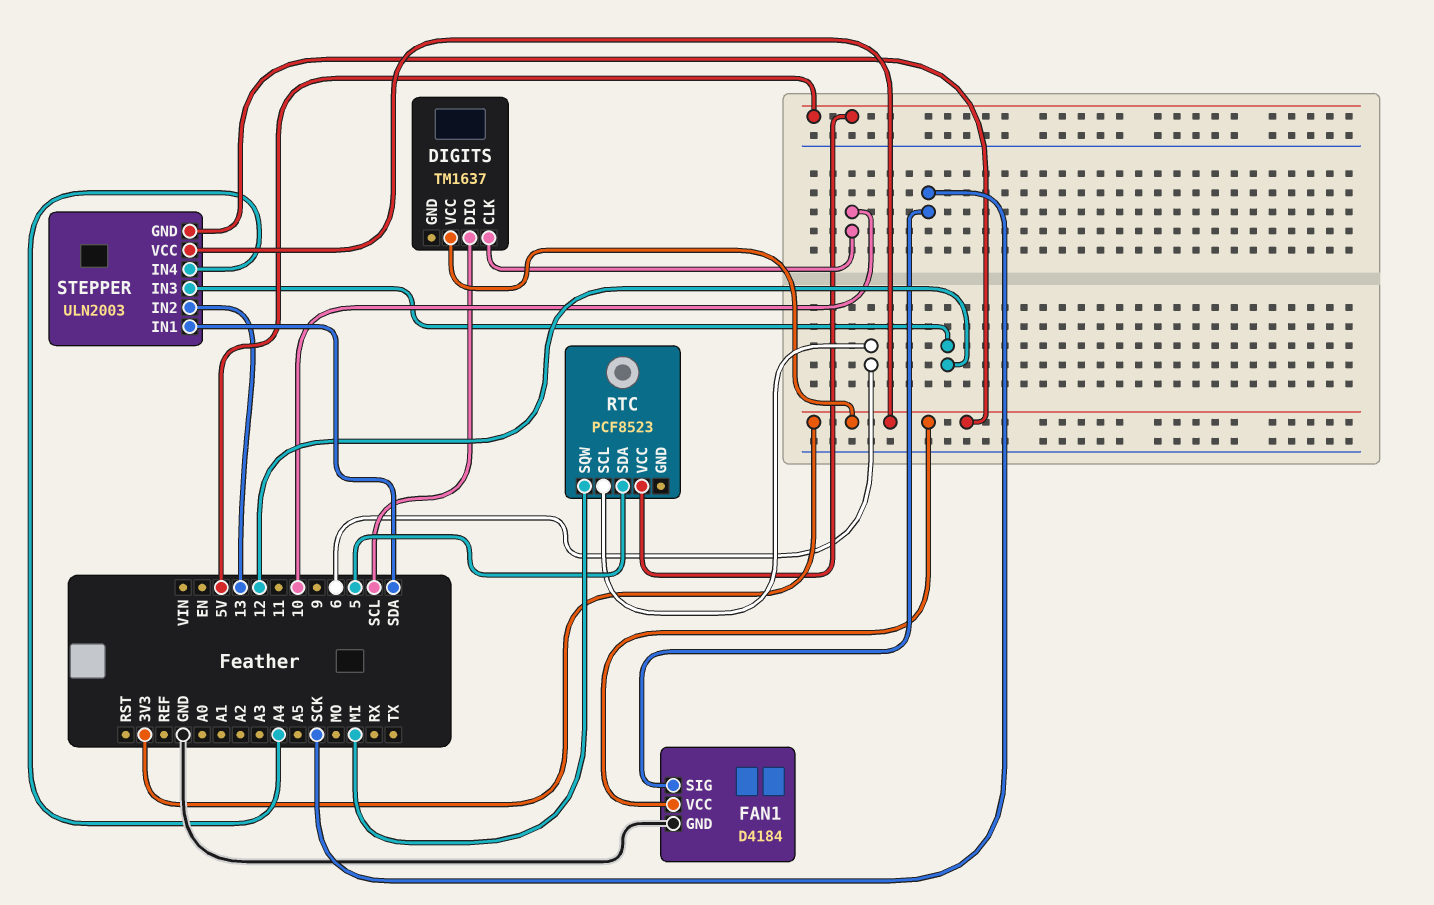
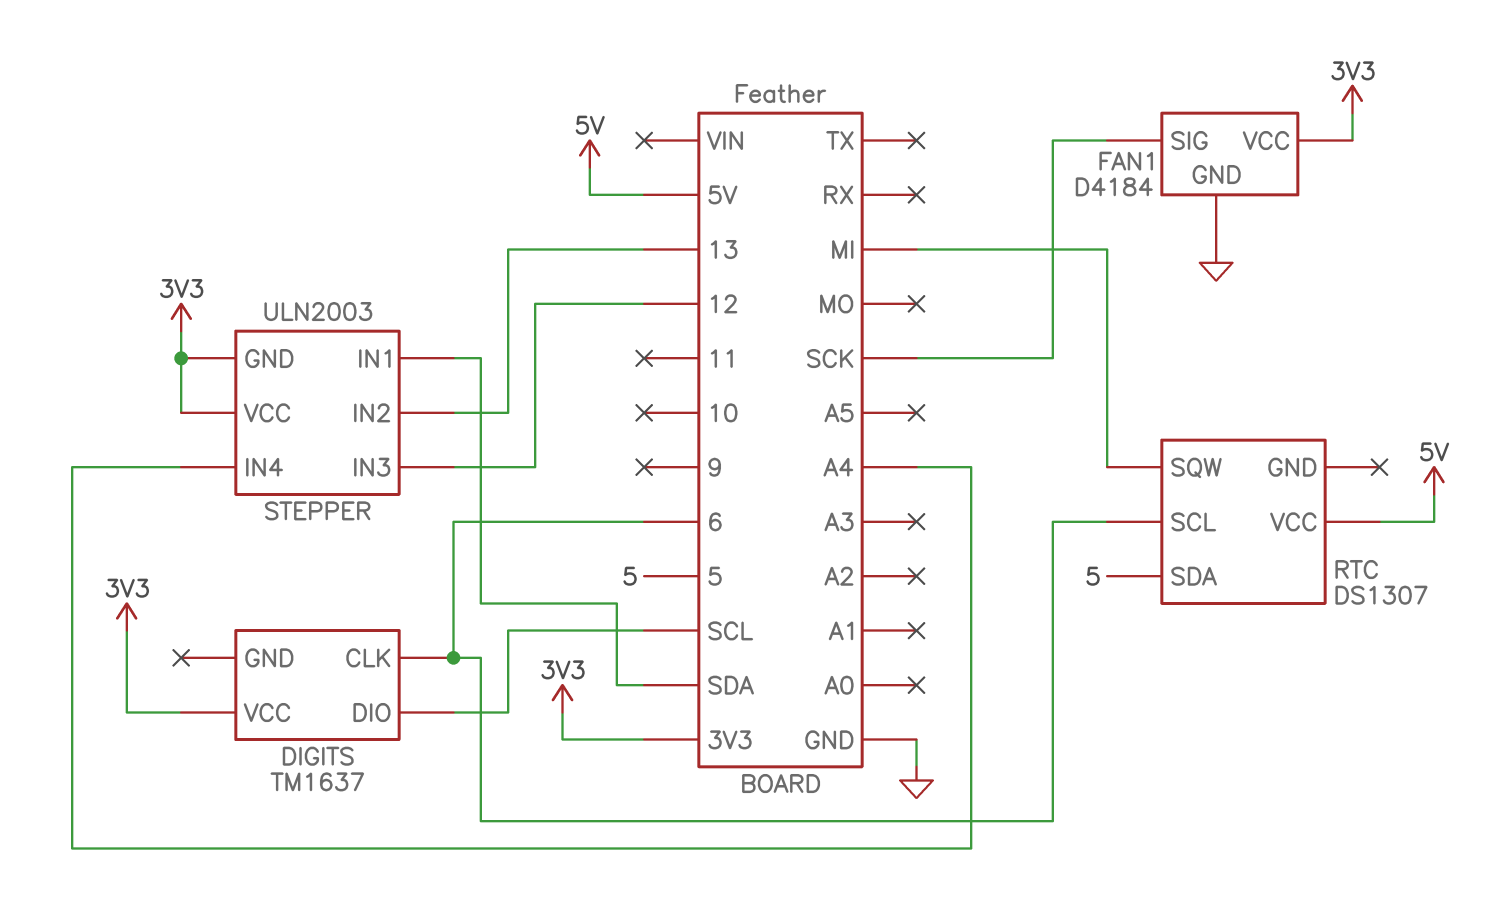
DIGITS pin CLK: 10 -> 6
RTC: PCF8523 -> DS1307

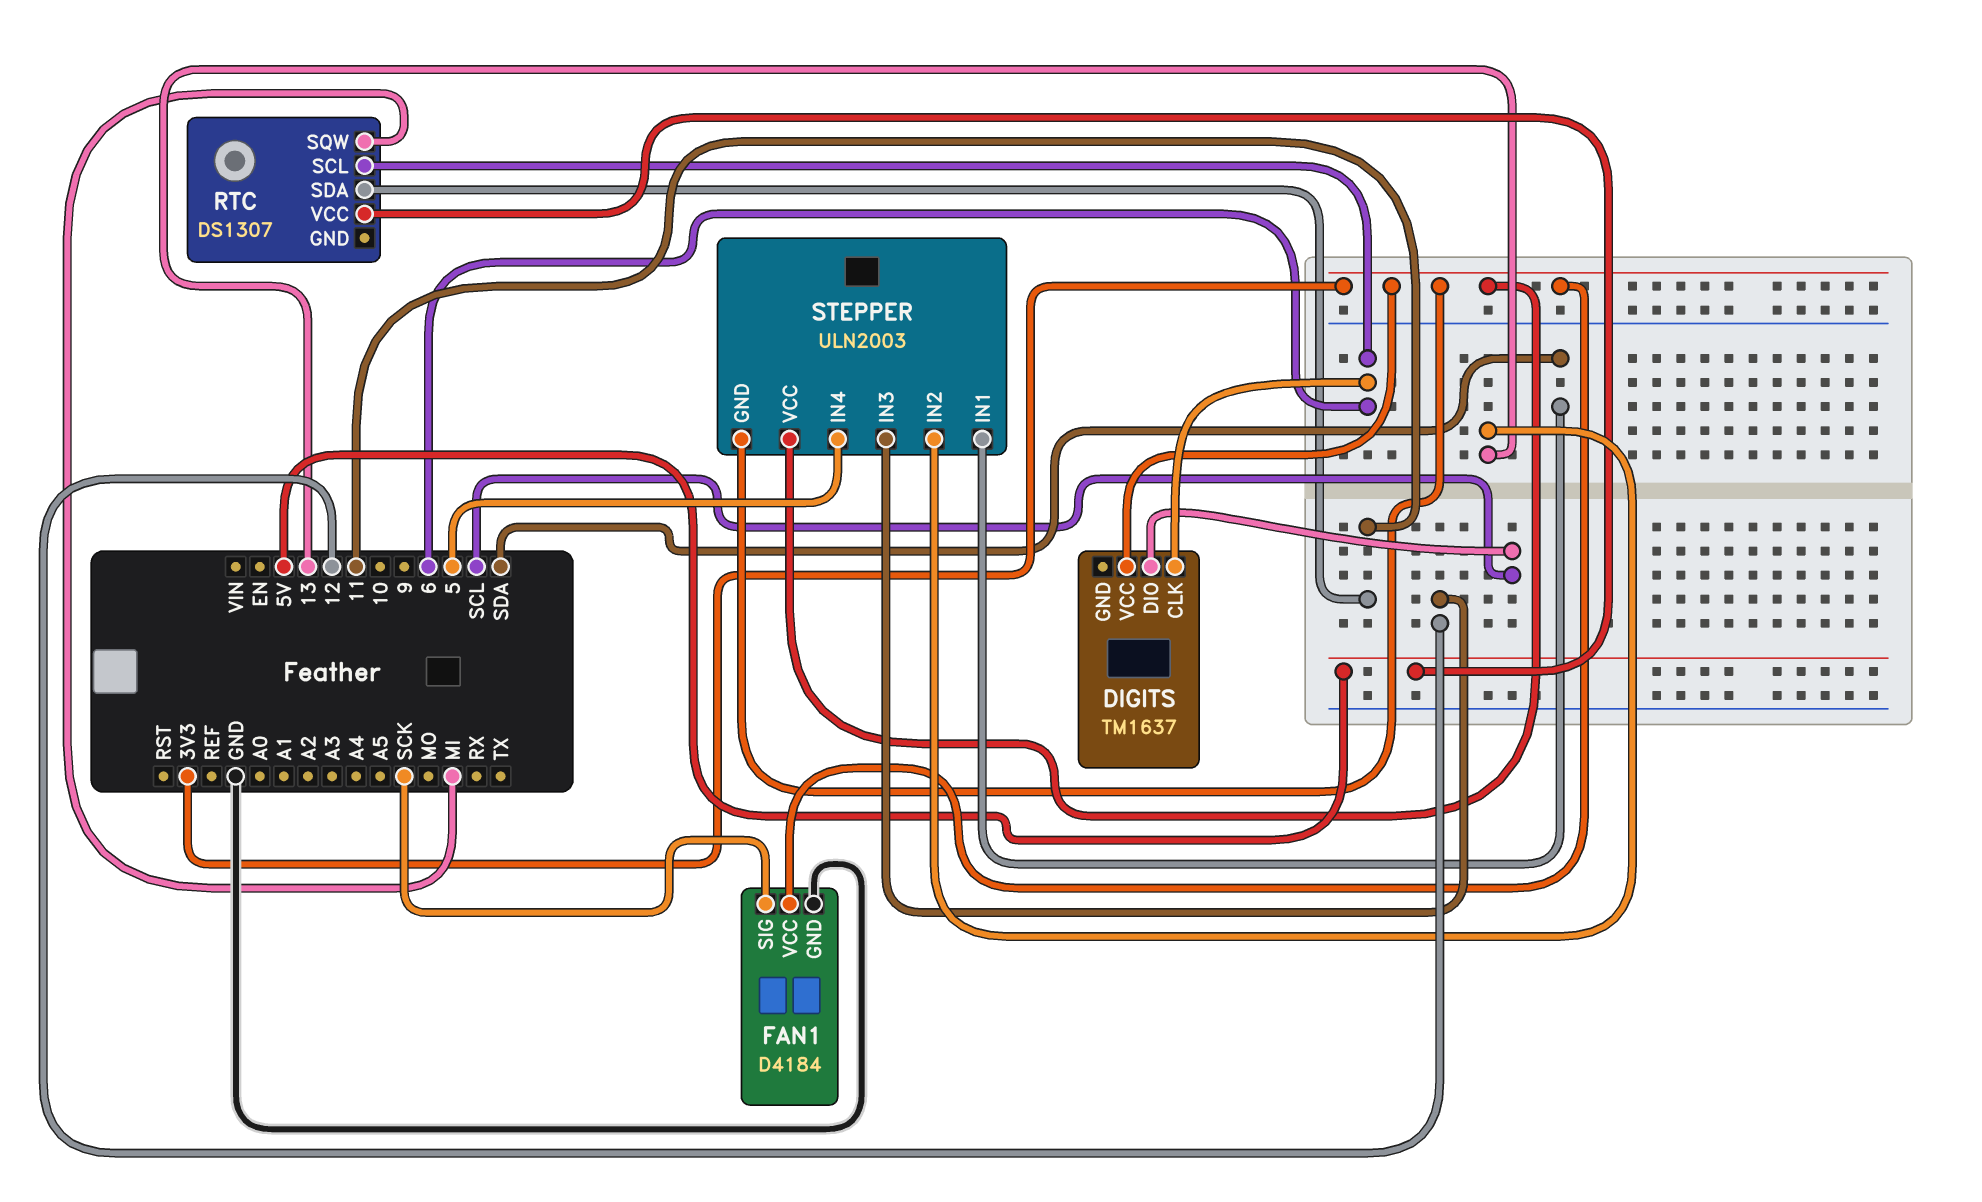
RTC pin SDA: 5 -> 11
STEPPER pin IN4: A4 -> 5

